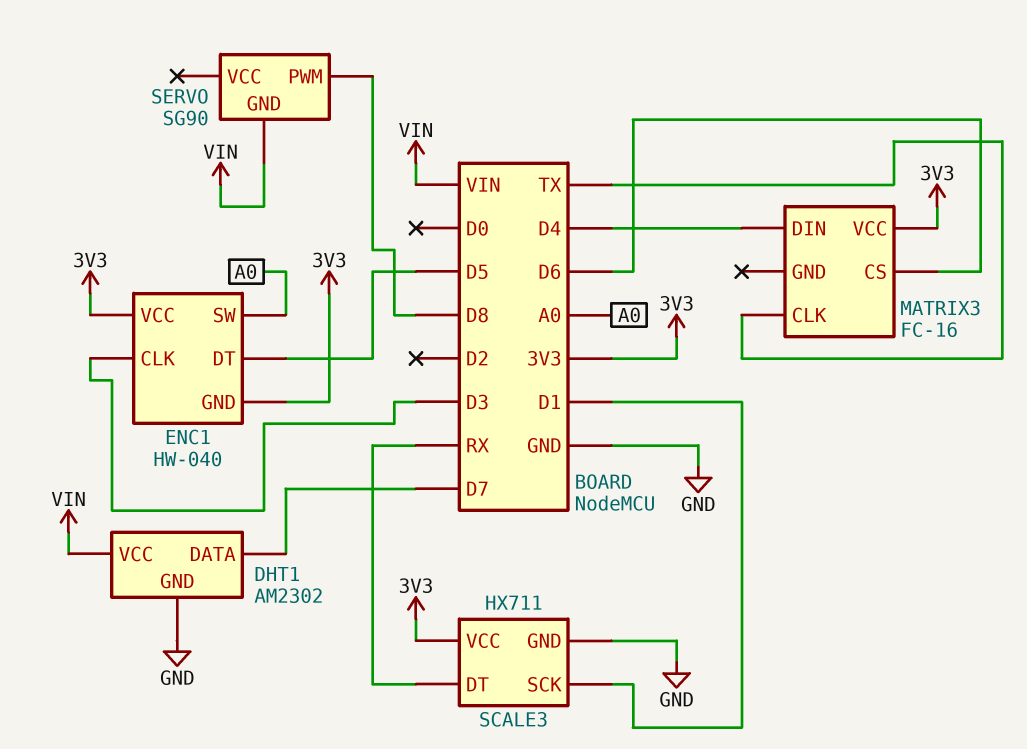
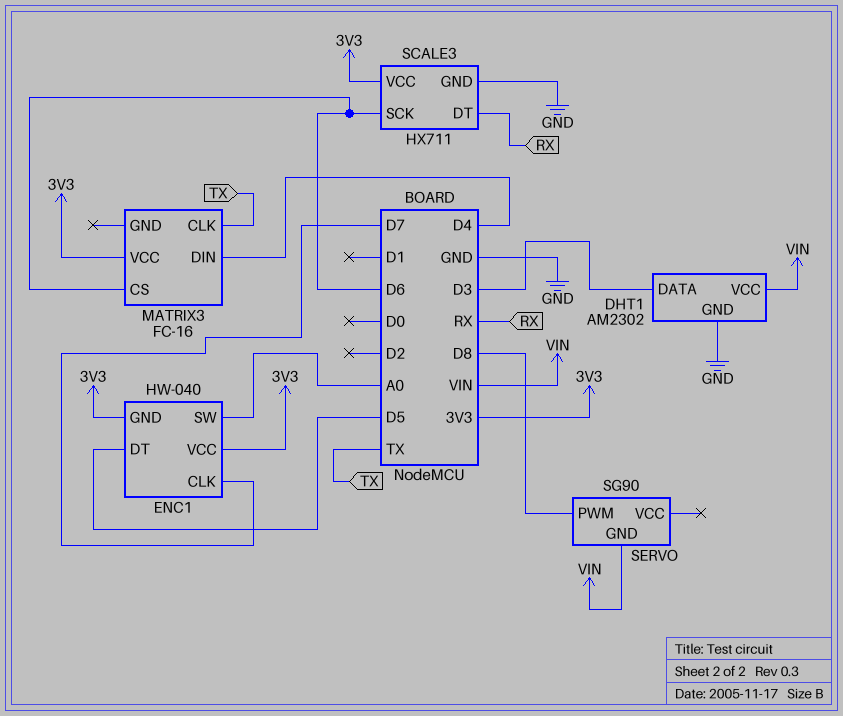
DHT1 pin DATA: D7 -> D3
ENC1 pin CLK: D3 -> D7
SCALE3 pin SCK: D1 -> D6

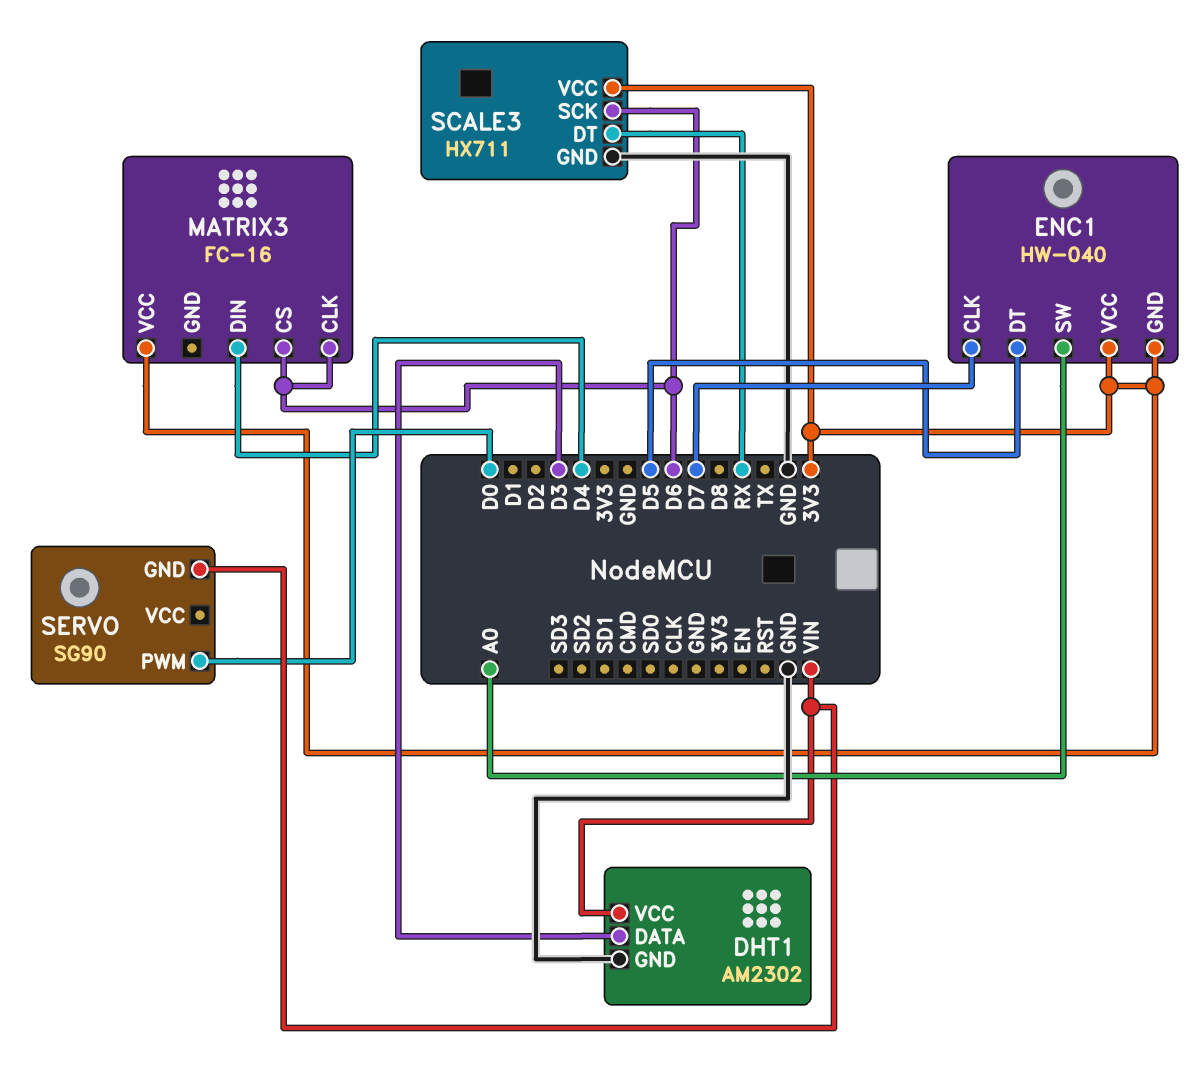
MATRIX3 pin CLK: TX -> D6
SERVO pin PWM: D8 -> D0

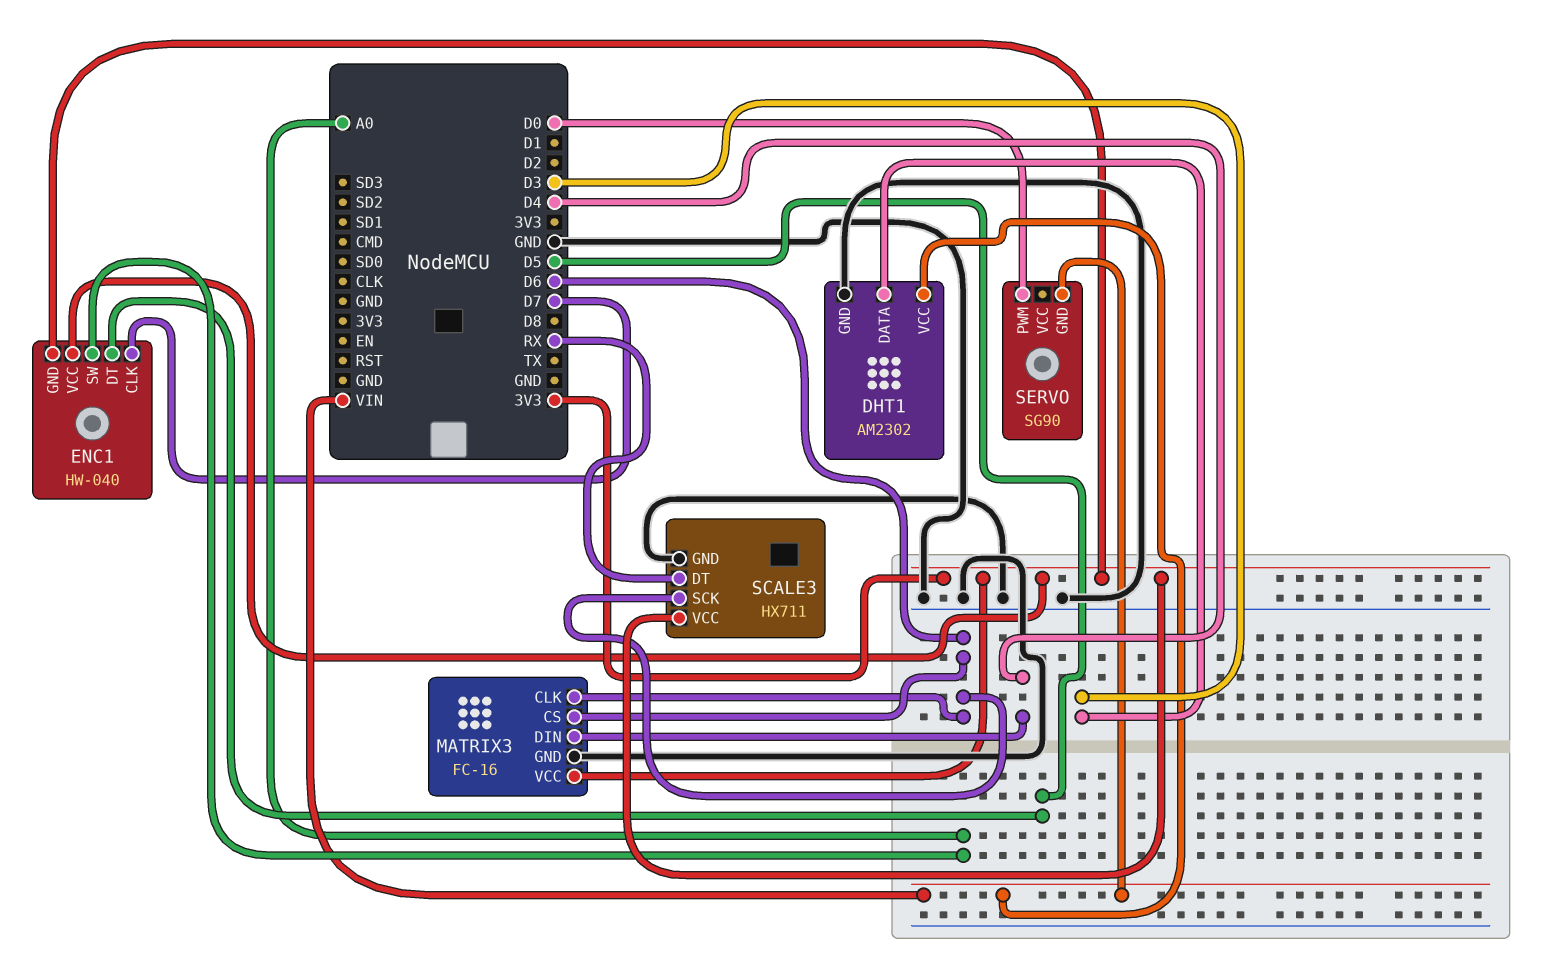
MATRIX3 pin GND: none -> GND

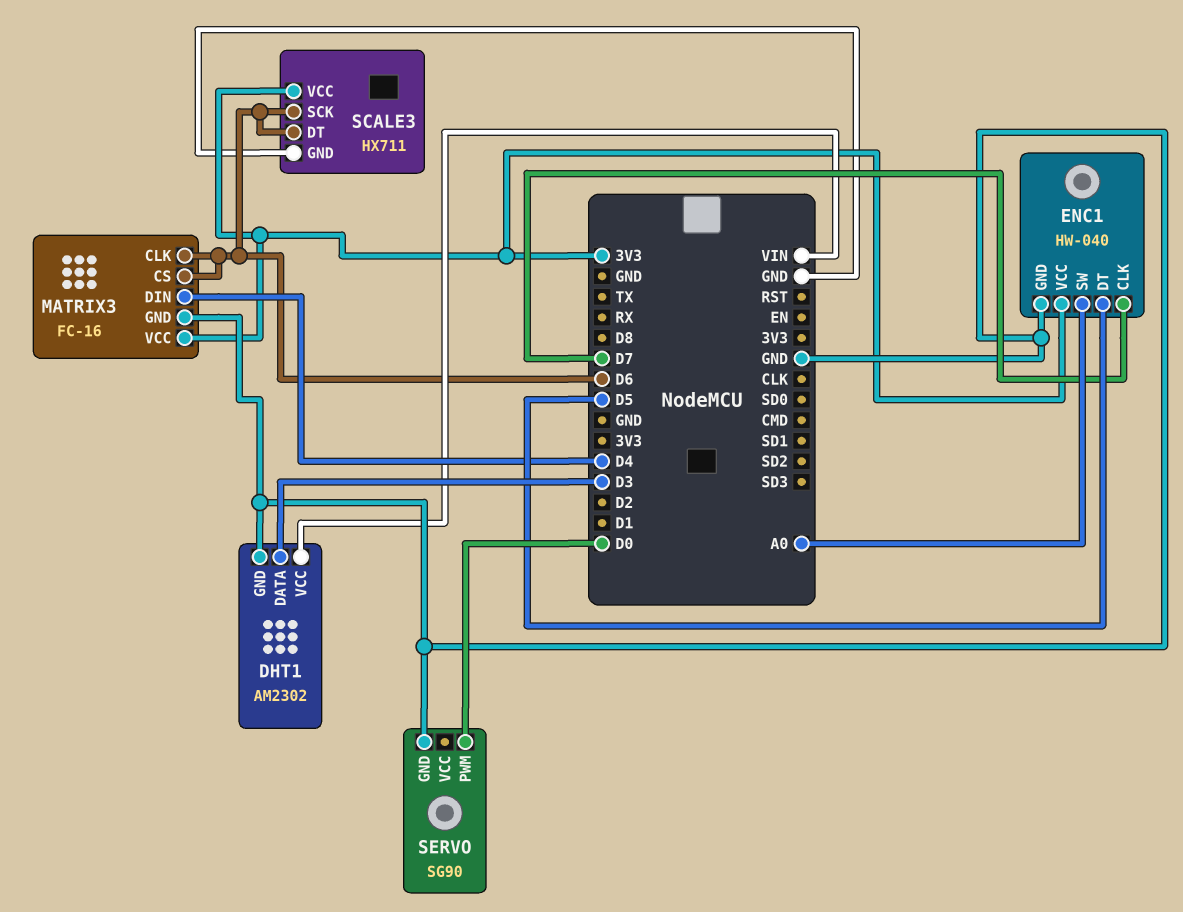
ENC1 pin GND: 3V3 -> GND
SCALE3 pin DT: RX -> D6
SERVO pin GND: VIN -> GND

